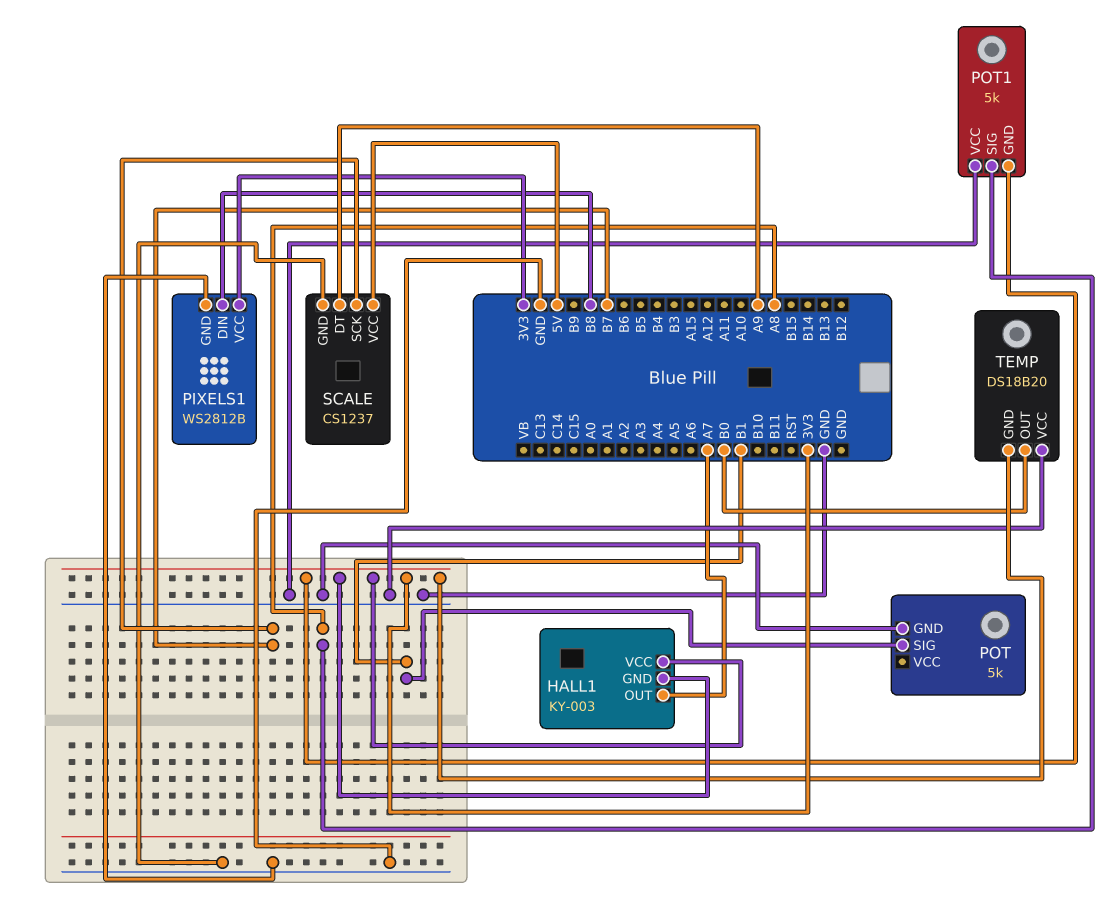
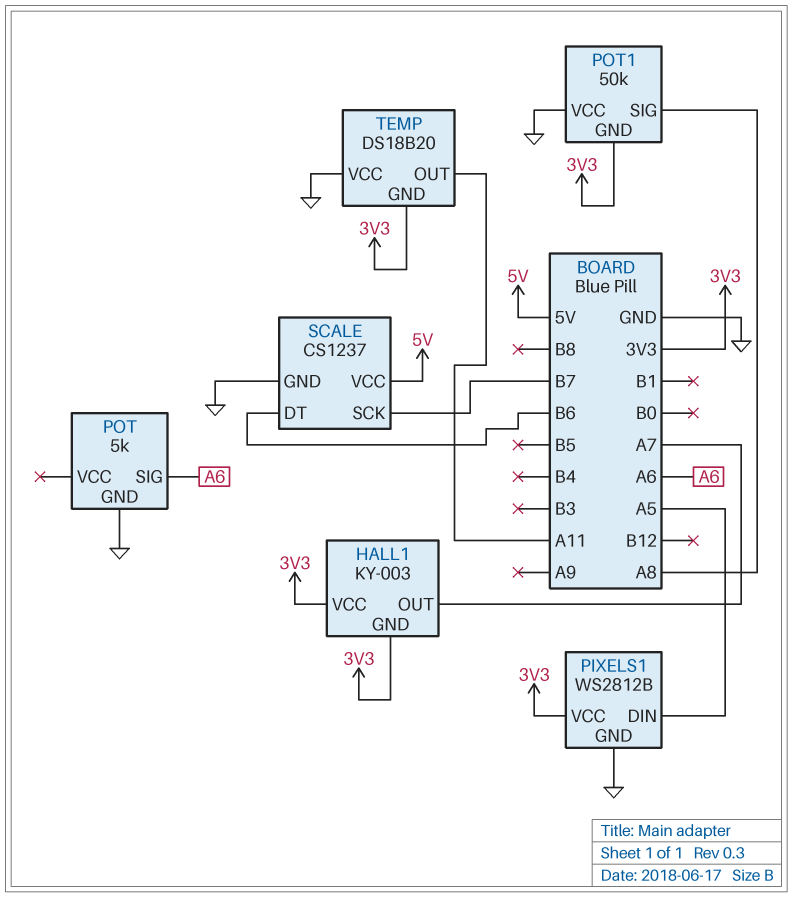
PIXELS1 pin DIN: B8 -> A5
POT pin SIG: B1 -> A6
POT1: 5k -> 50k
SCALE pin DT: A9 -> B6
TEMP pin OUT: B0 -> A11

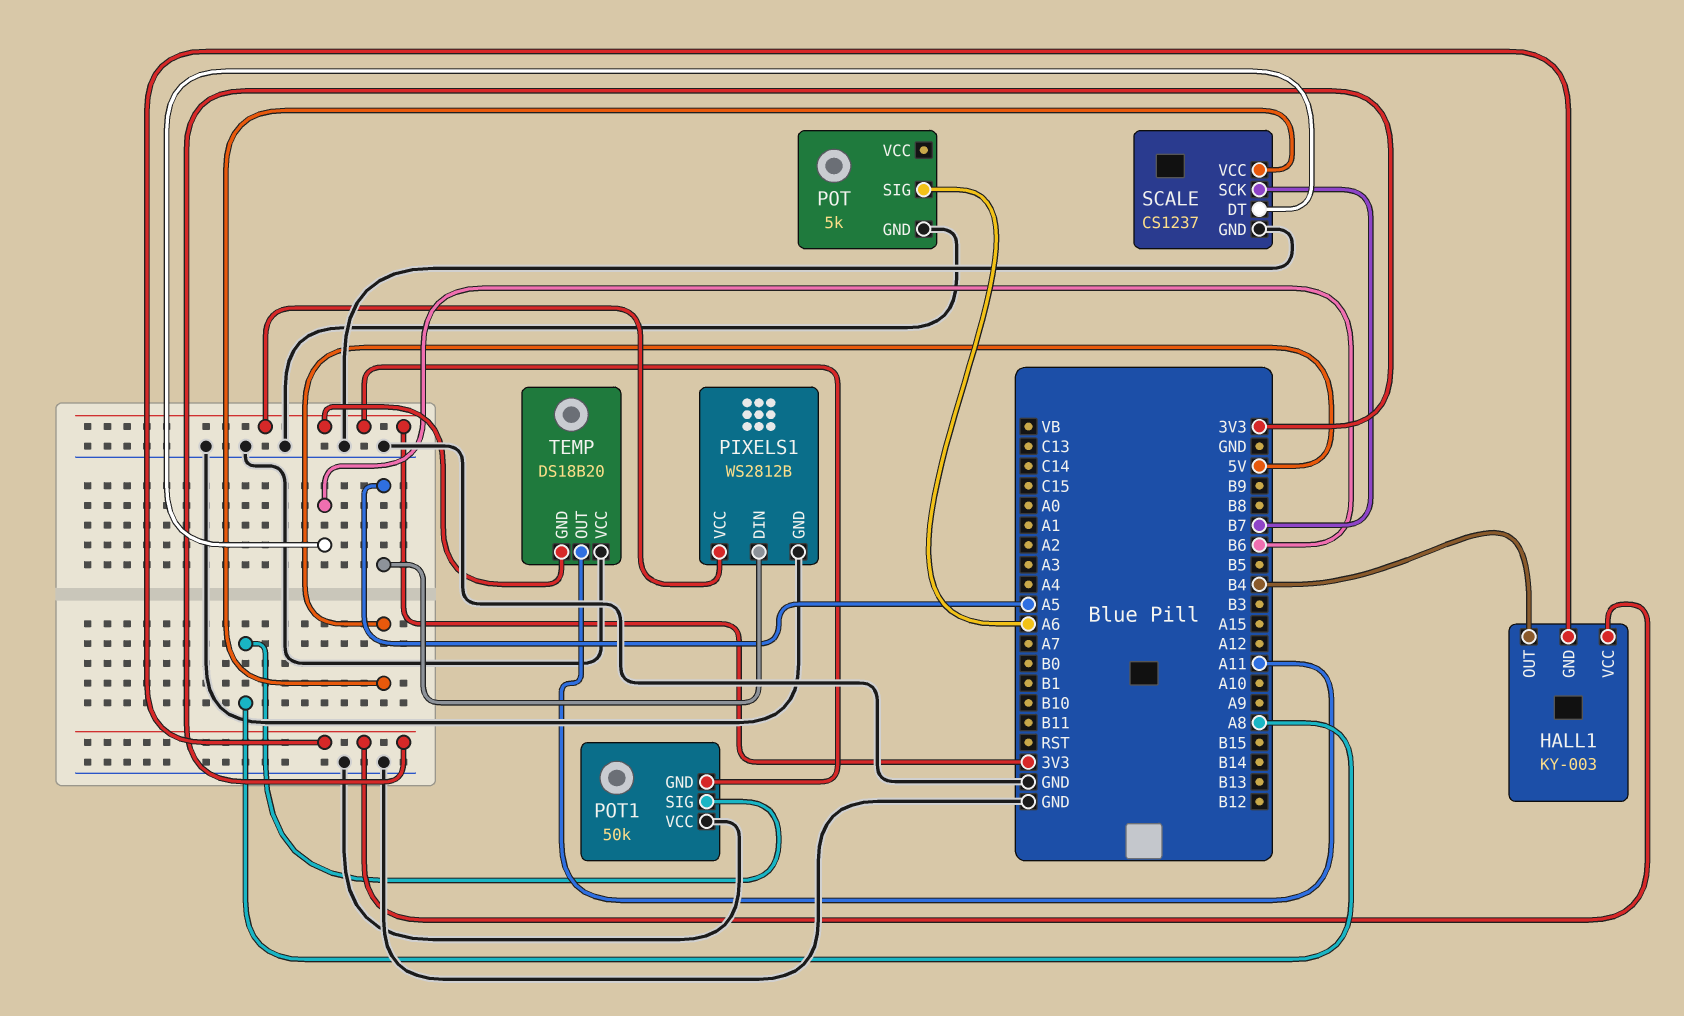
HALL1 pin OUT: A7 -> B4

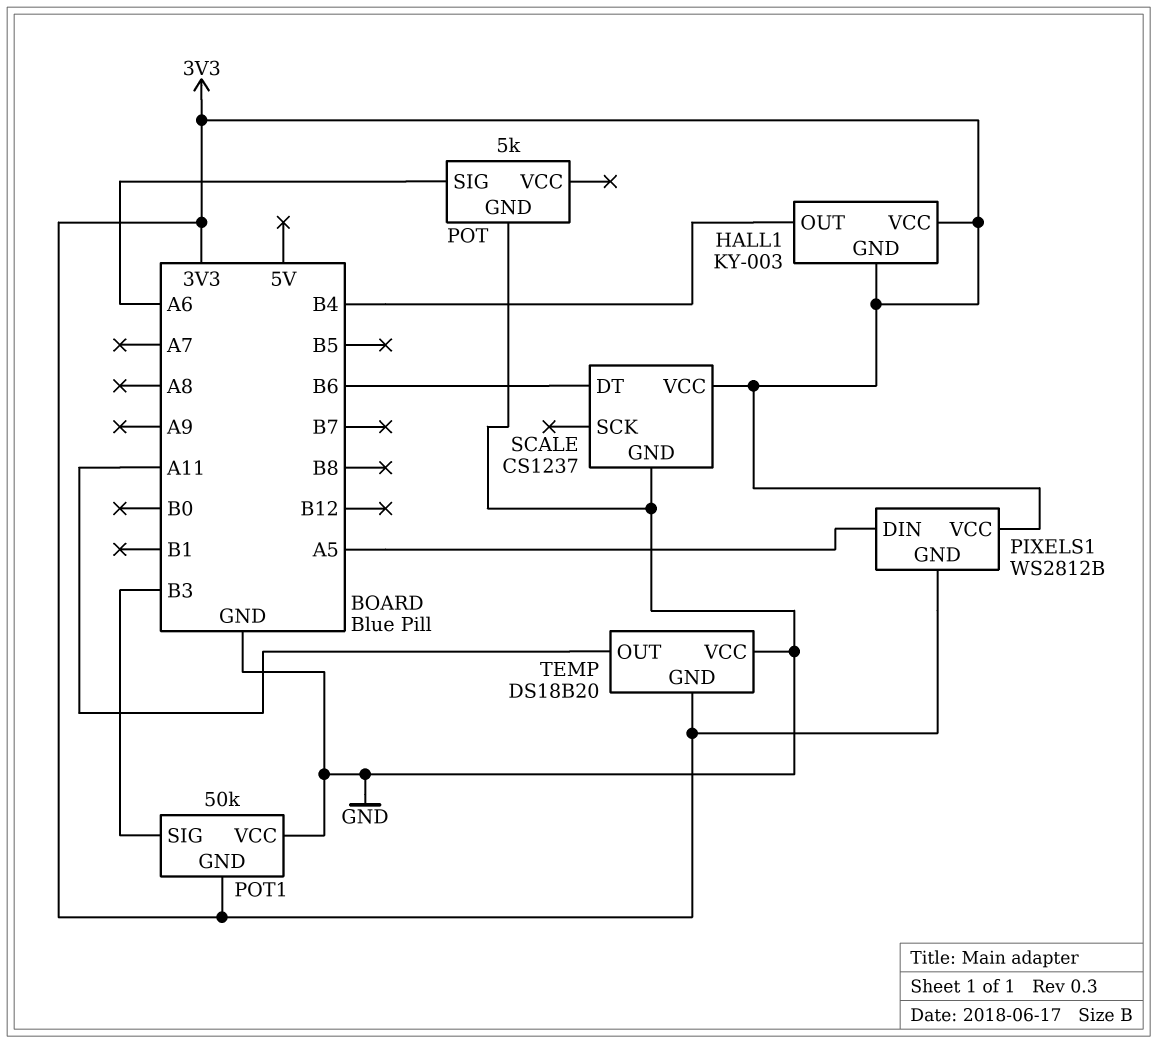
PIXELS1 pin GND: GND -> 3V3
POT1 pin SIG: A8 -> B3
SCALE pin SCK: B7 -> none
SCALE pin VCC: 5V -> 3V3

